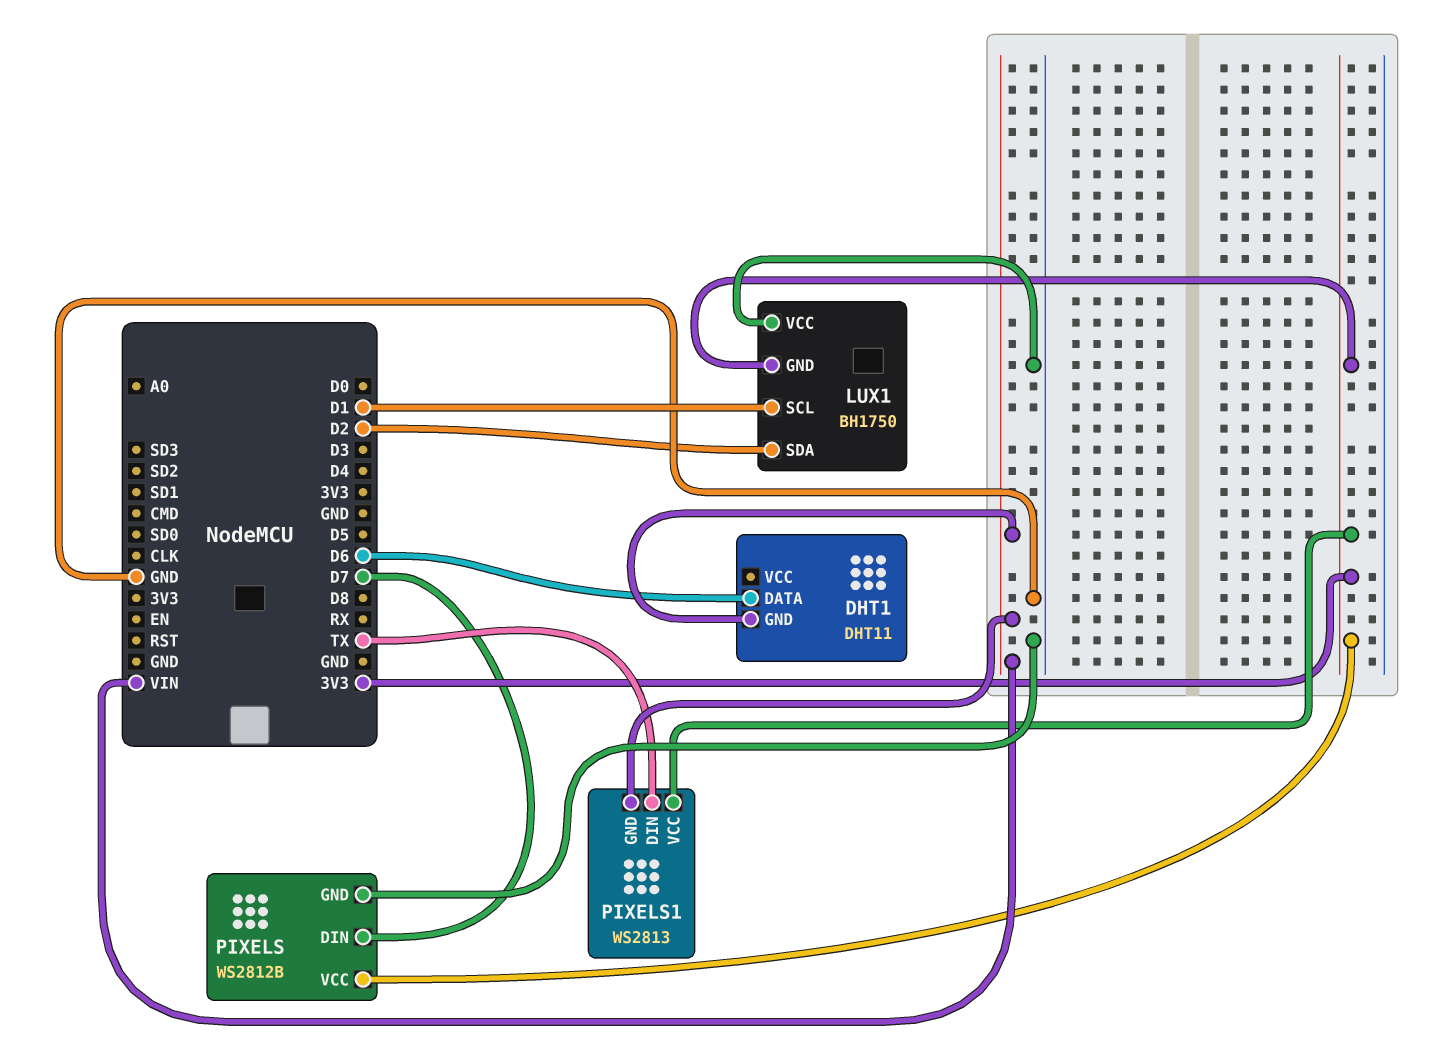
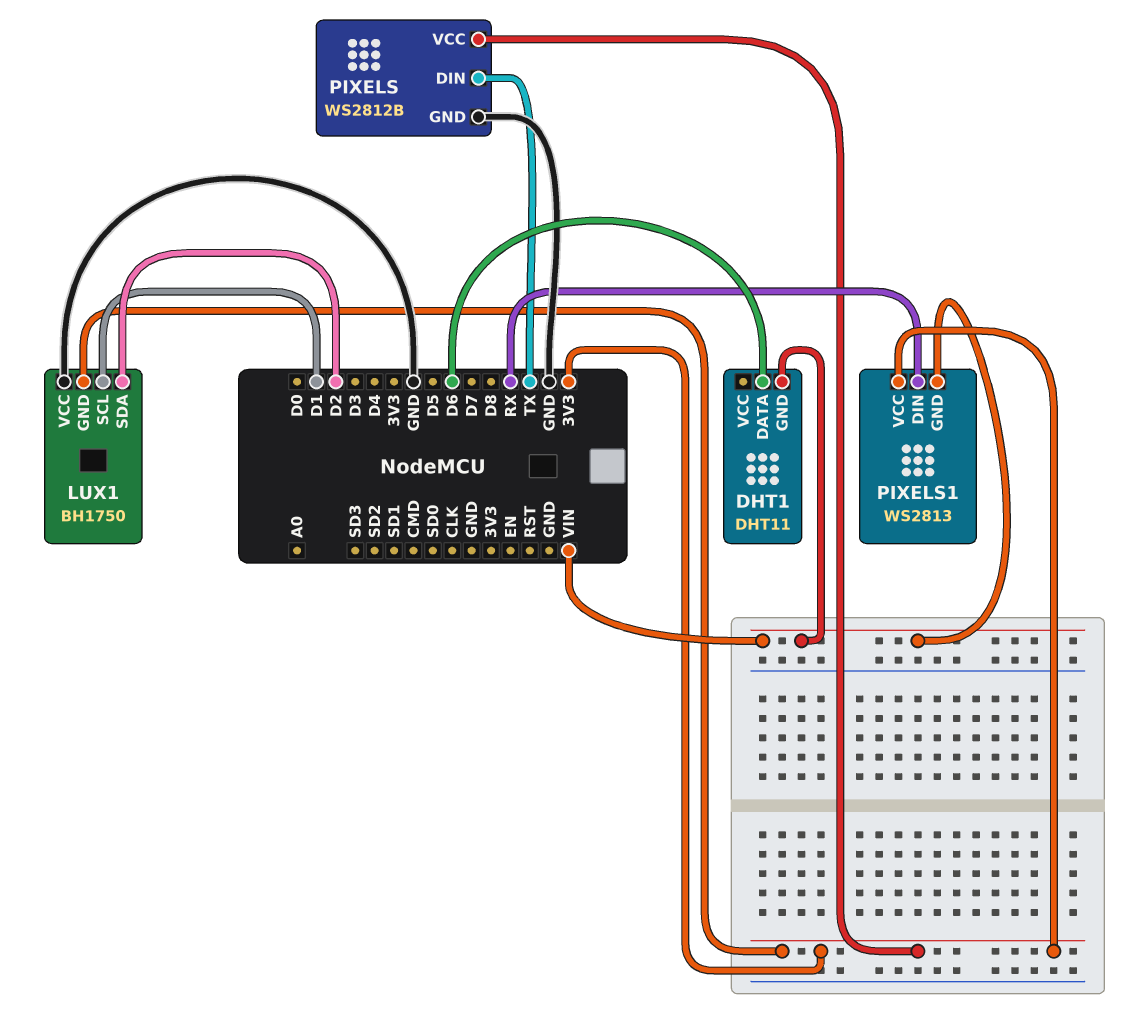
PIXELS pin DIN: D7 -> TX
PIXELS1 pin DIN: TX -> RX

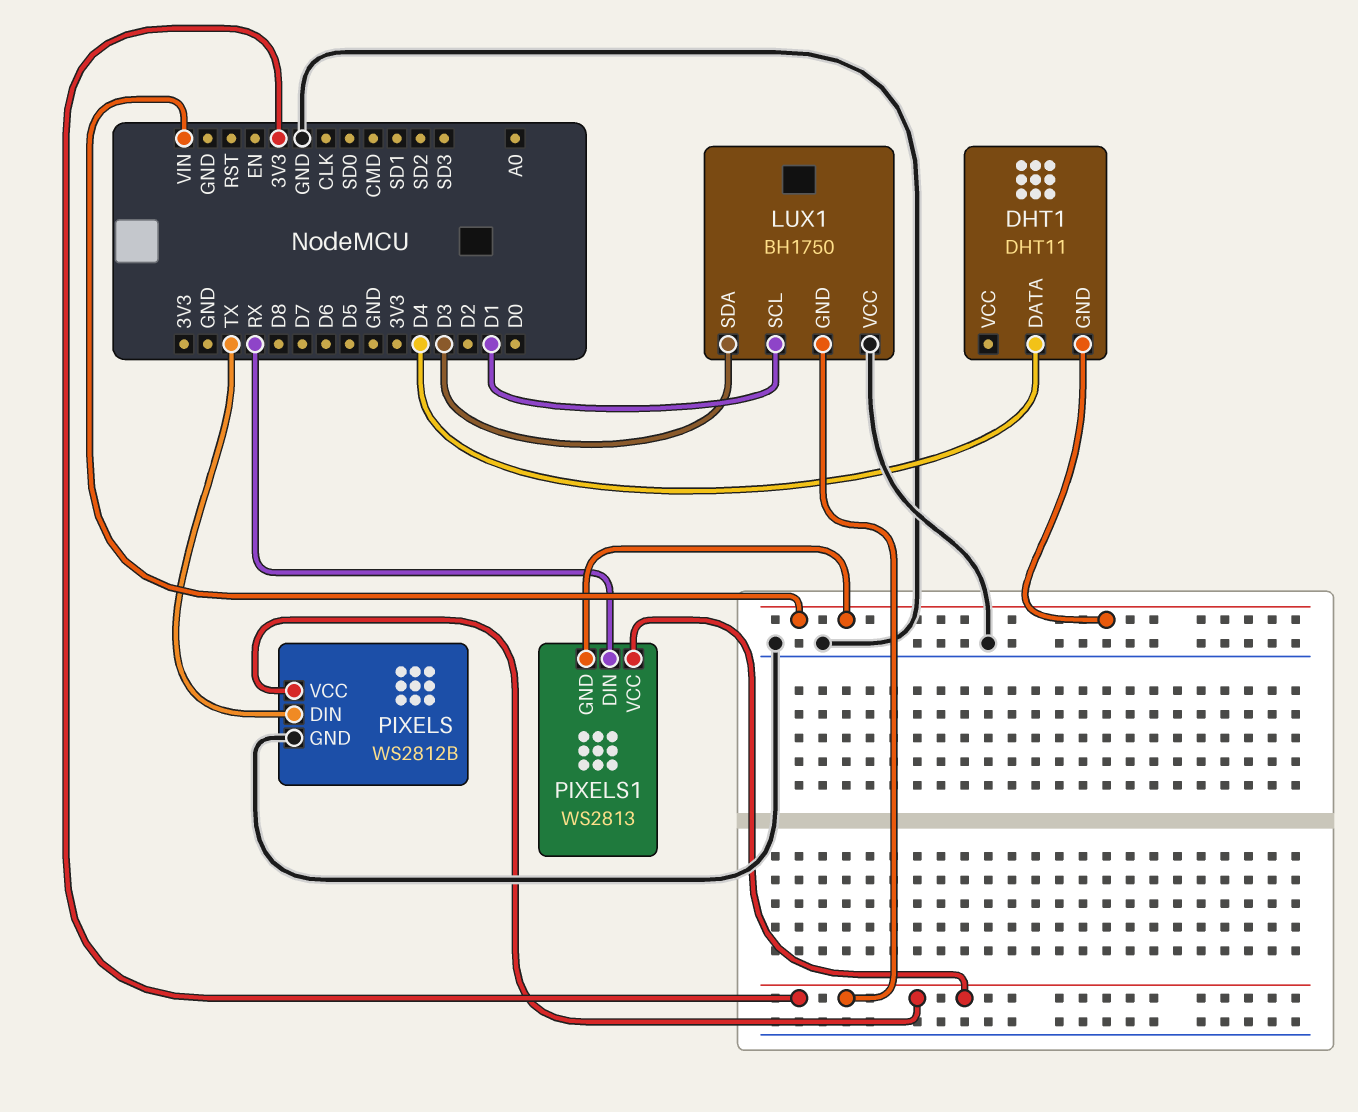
DHT1 pin DATA: D6 -> D4
LUX1 pin SDA: D2 -> D3

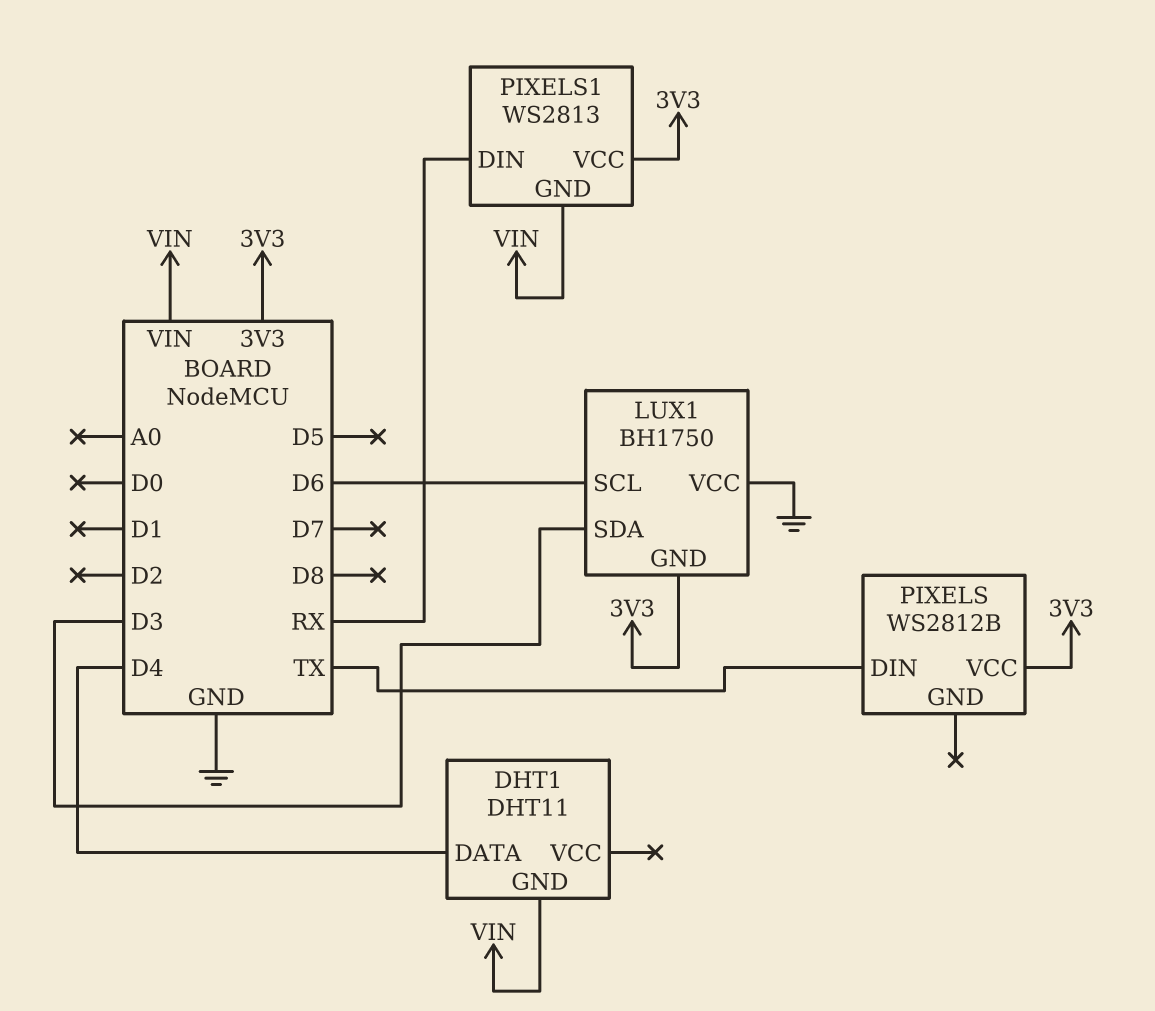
LUX1 pin SCL: D1 -> D6
PIXELS pin GND: GND -> none

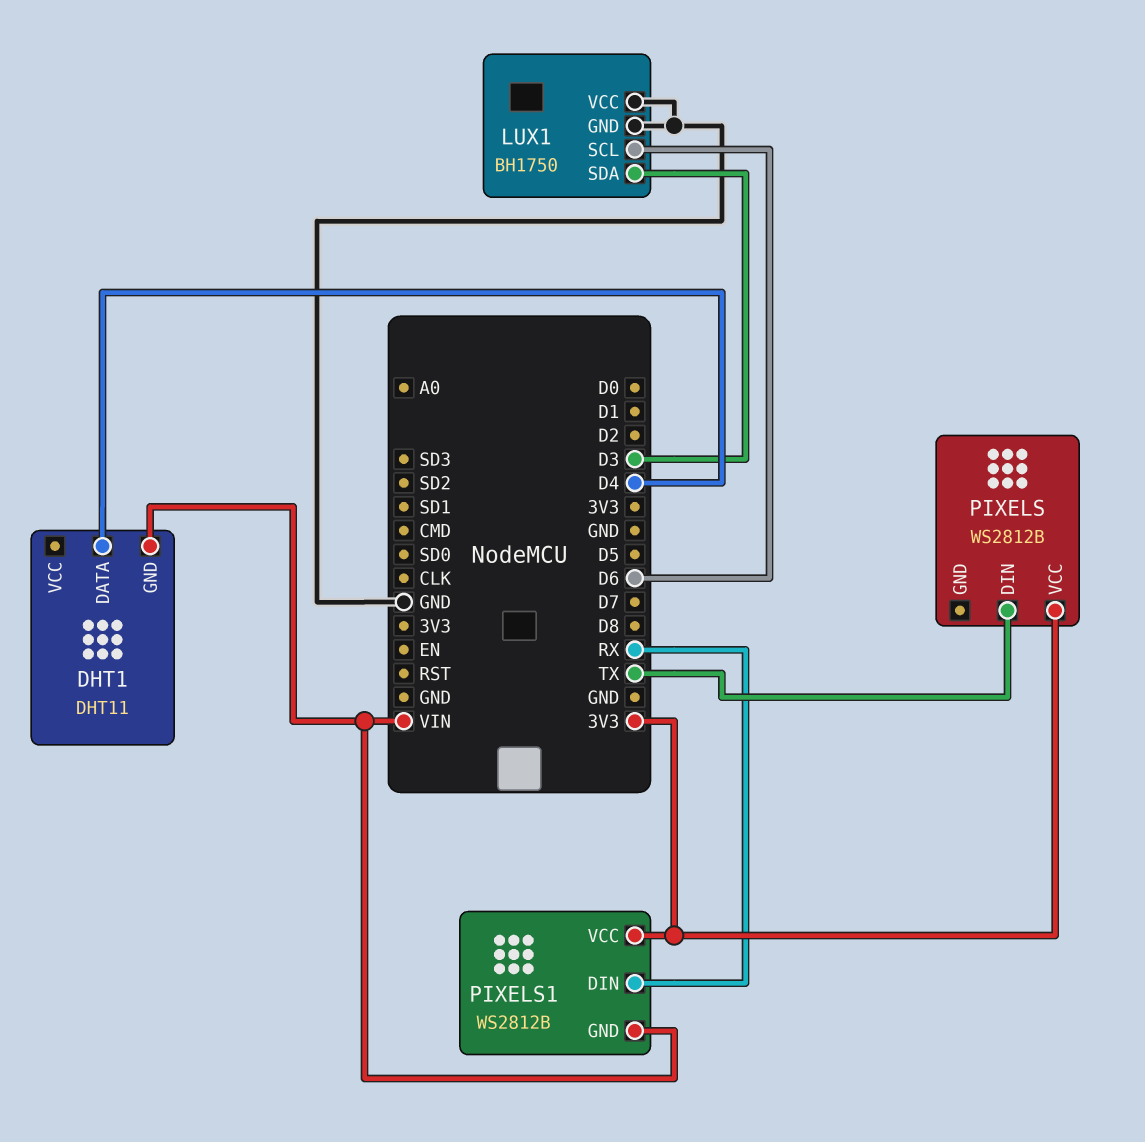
LUX1 pin GND: 3V3 -> GND
PIXELS1: WS2813 -> WS2812B

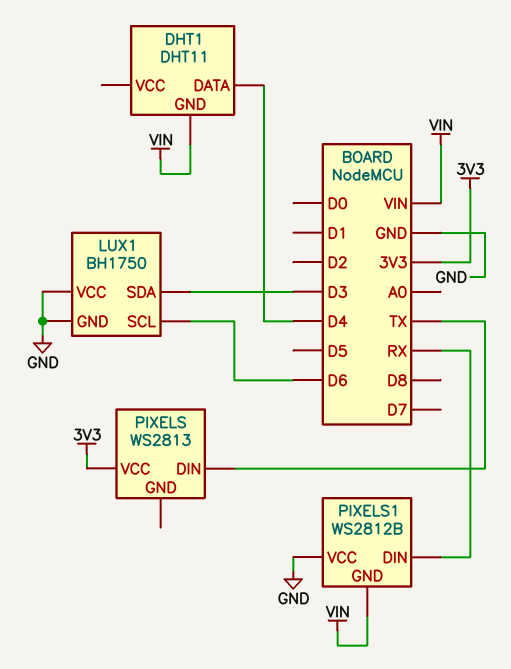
PIXELS: WS2812B -> WS2813
PIXELS1 pin VCC: 3V3 -> GND

